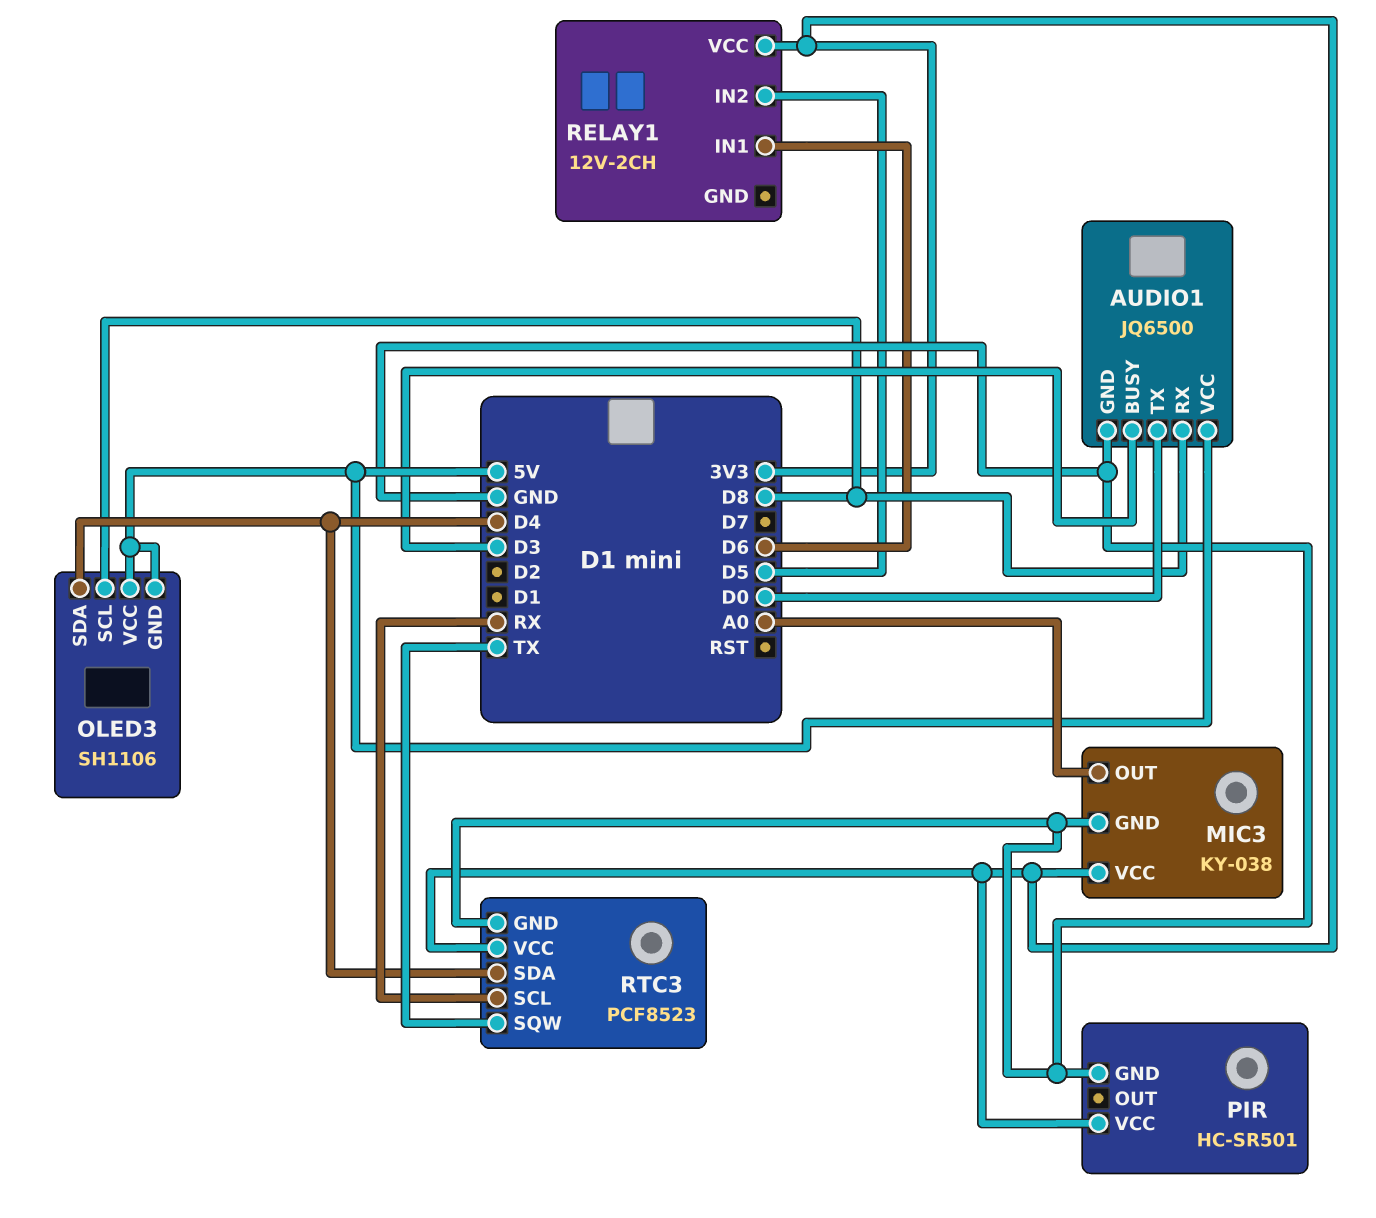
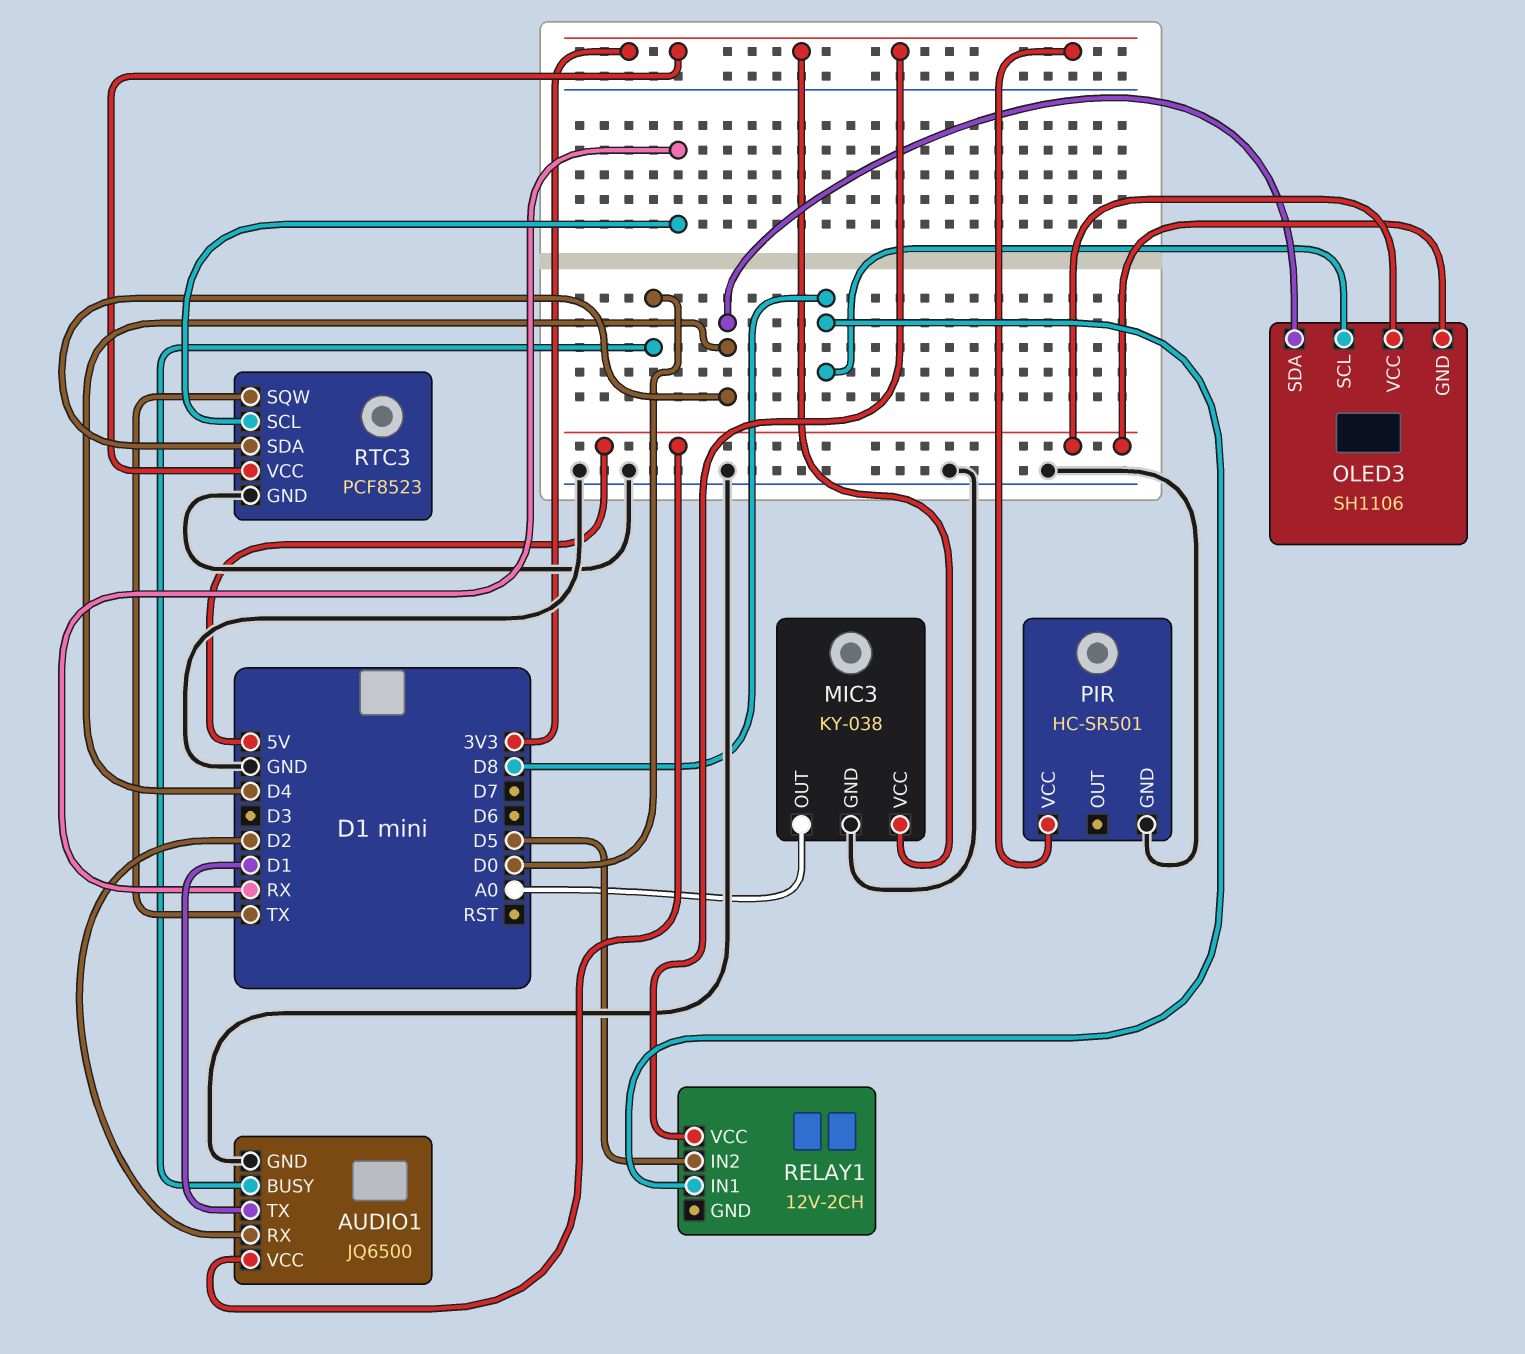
AUDIO1 pin BUSY: D3 -> D0
AUDIO1 pin RX: D8 -> D2
AUDIO1 pin TX: D0 -> D1
RELAY1 pin IN1: D6 -> D8

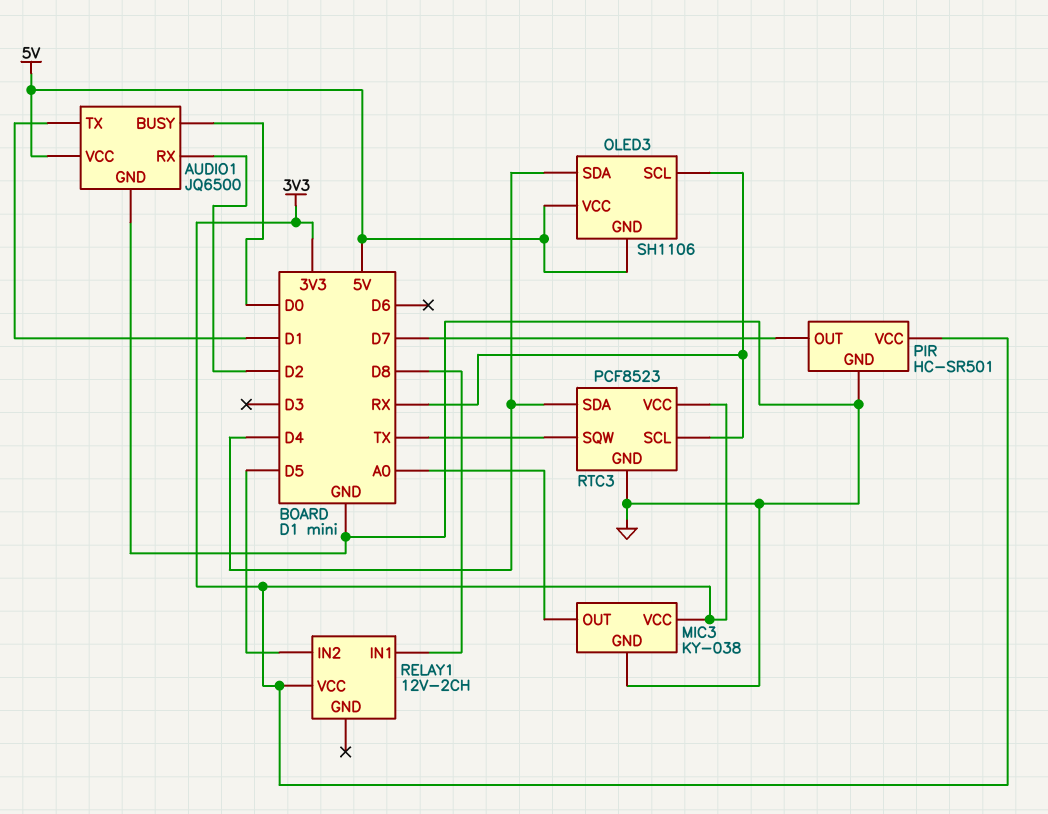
OLED3 pin SCL: D8 -> RX
PIR pin OUT: none -> D7

